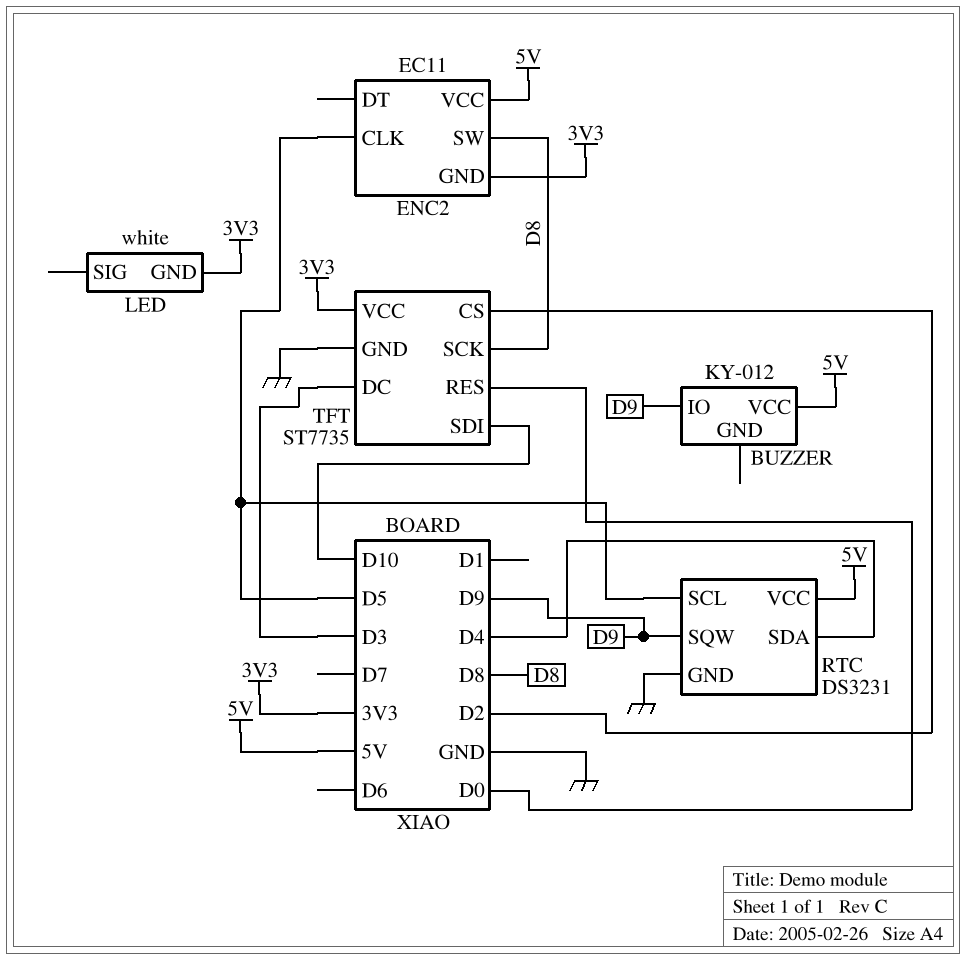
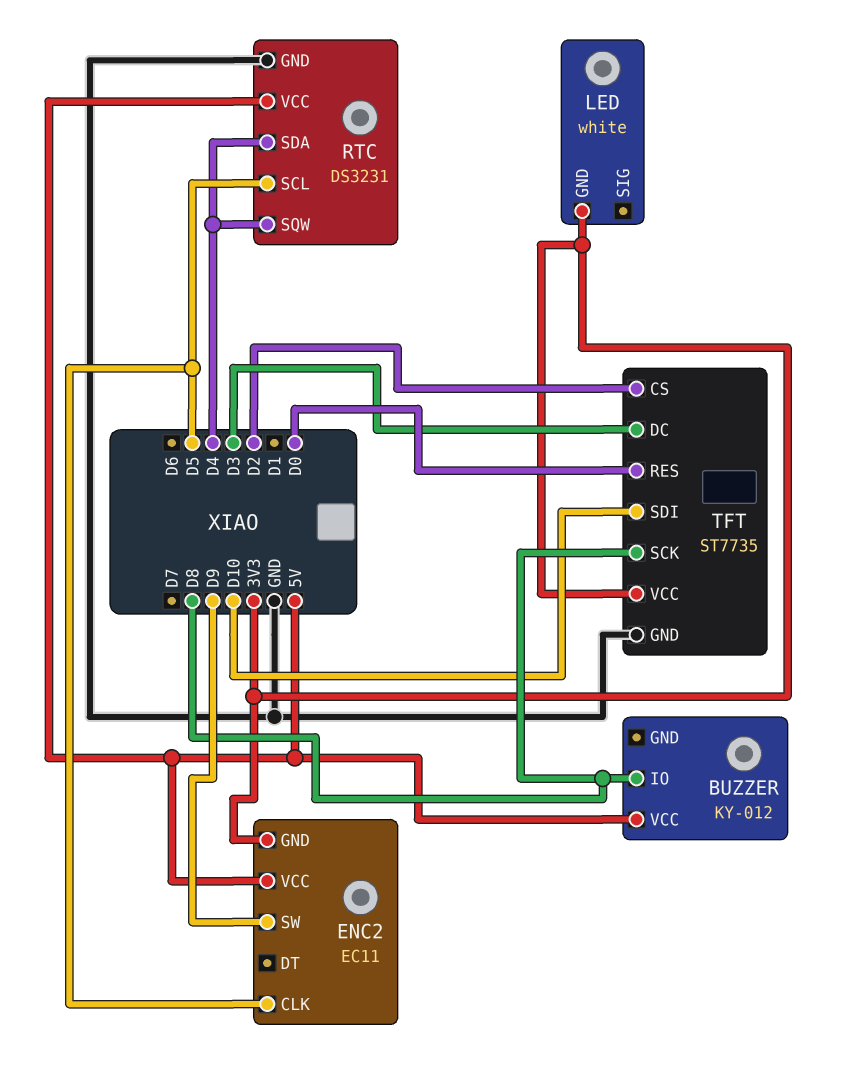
BUZZER pin IO: D9 -> D8
ENC2 pin SW: D8 -> D9
RTC pin SQW: D9 -> D4

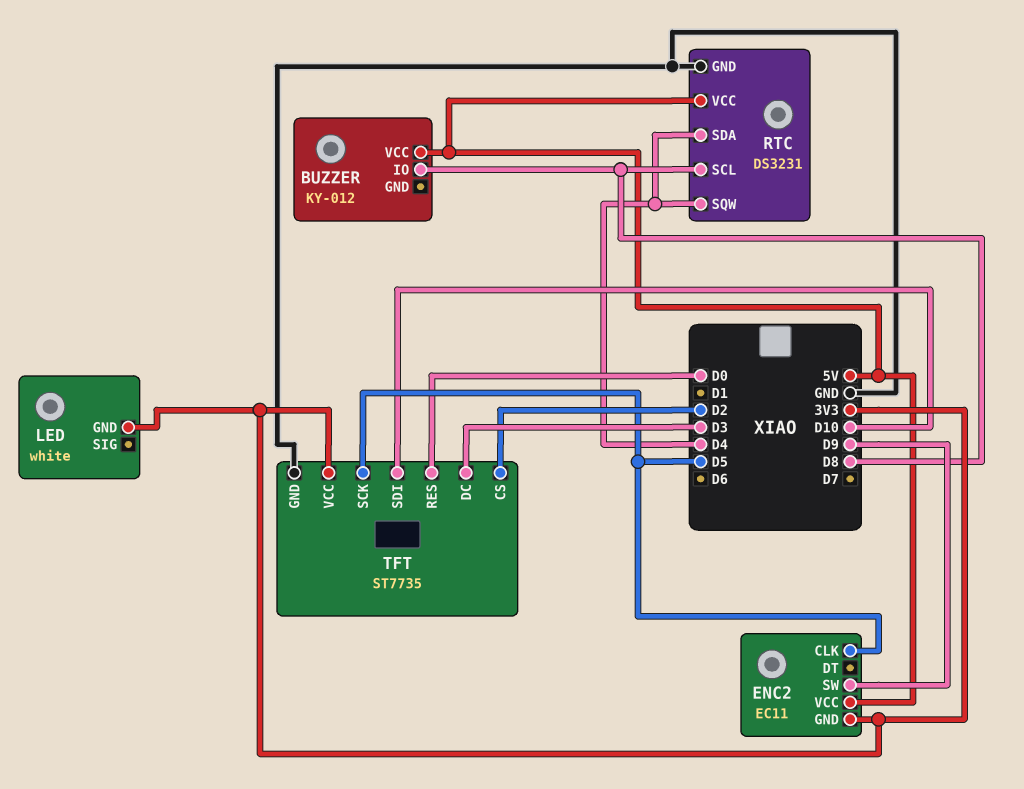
RTC pin SCL: D5 -> D8
TFT pin SCK: D8 -> D5

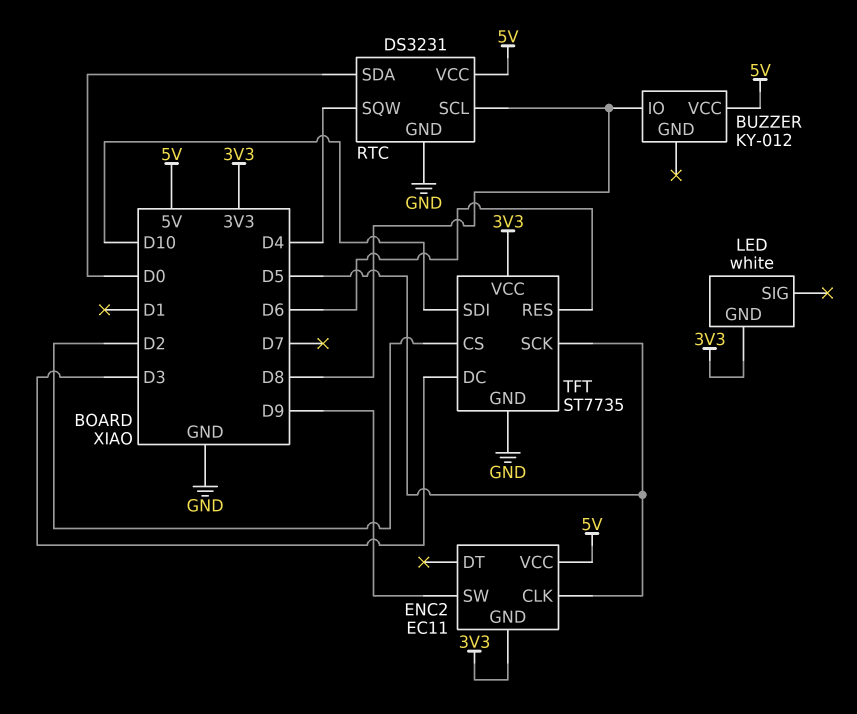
RTC pin SDA: D4 -> D0
TFT pin RES: D0 -> D6

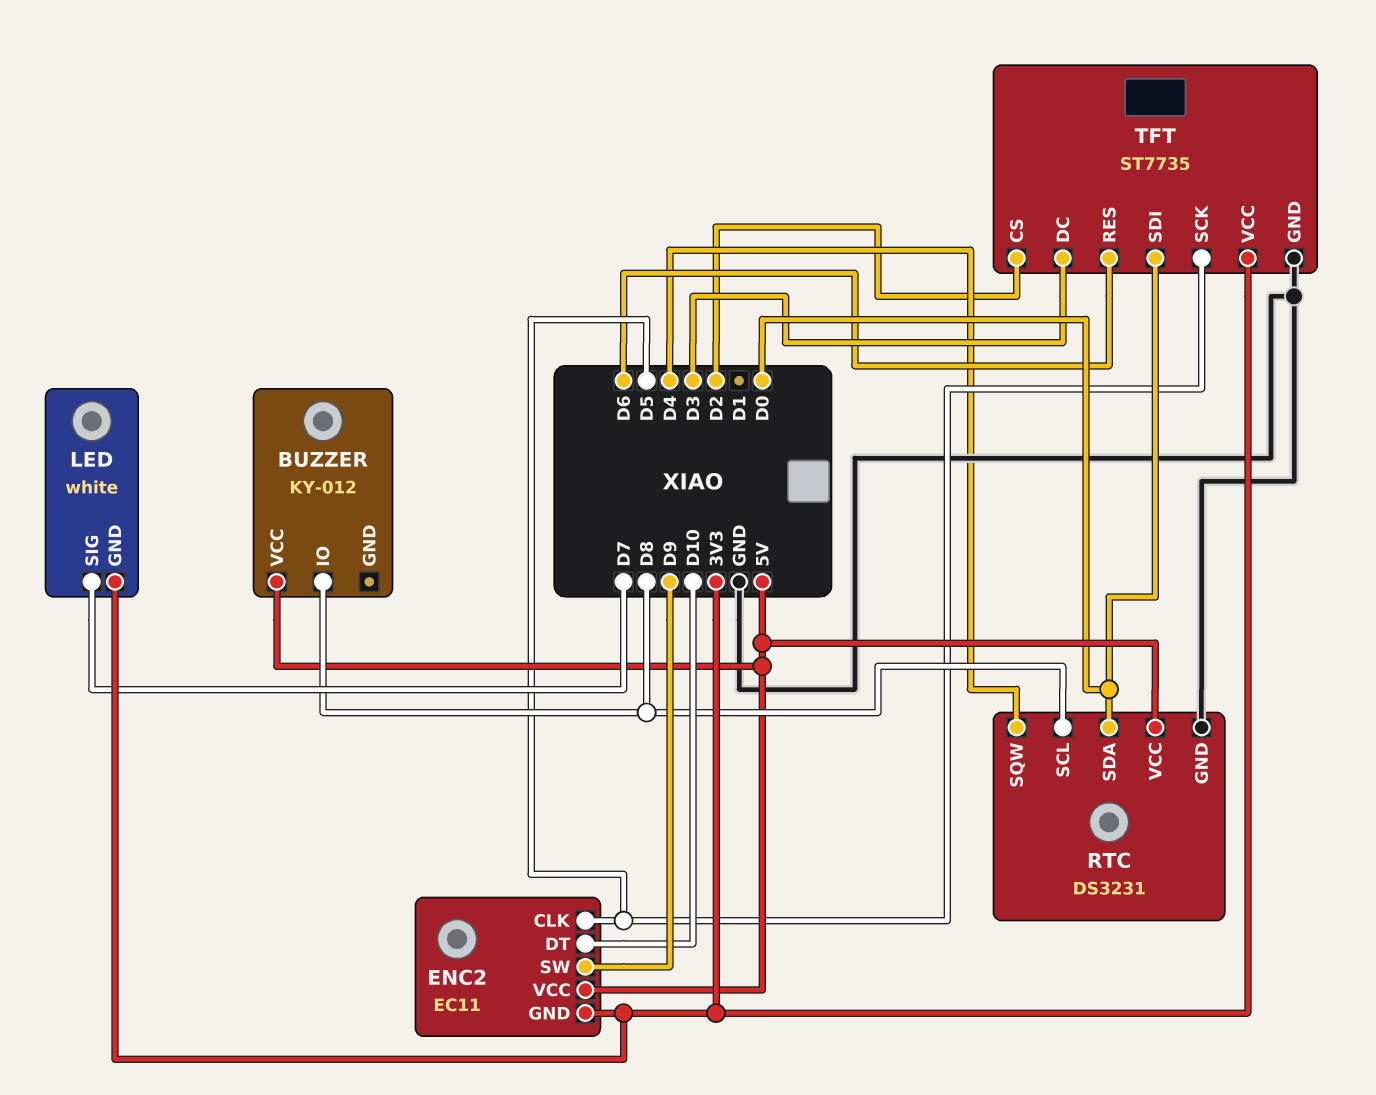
ENC2 pin DT: none -> D10
LED pin SIG: none -> D7
TFT pin SDI: D10 -> D0

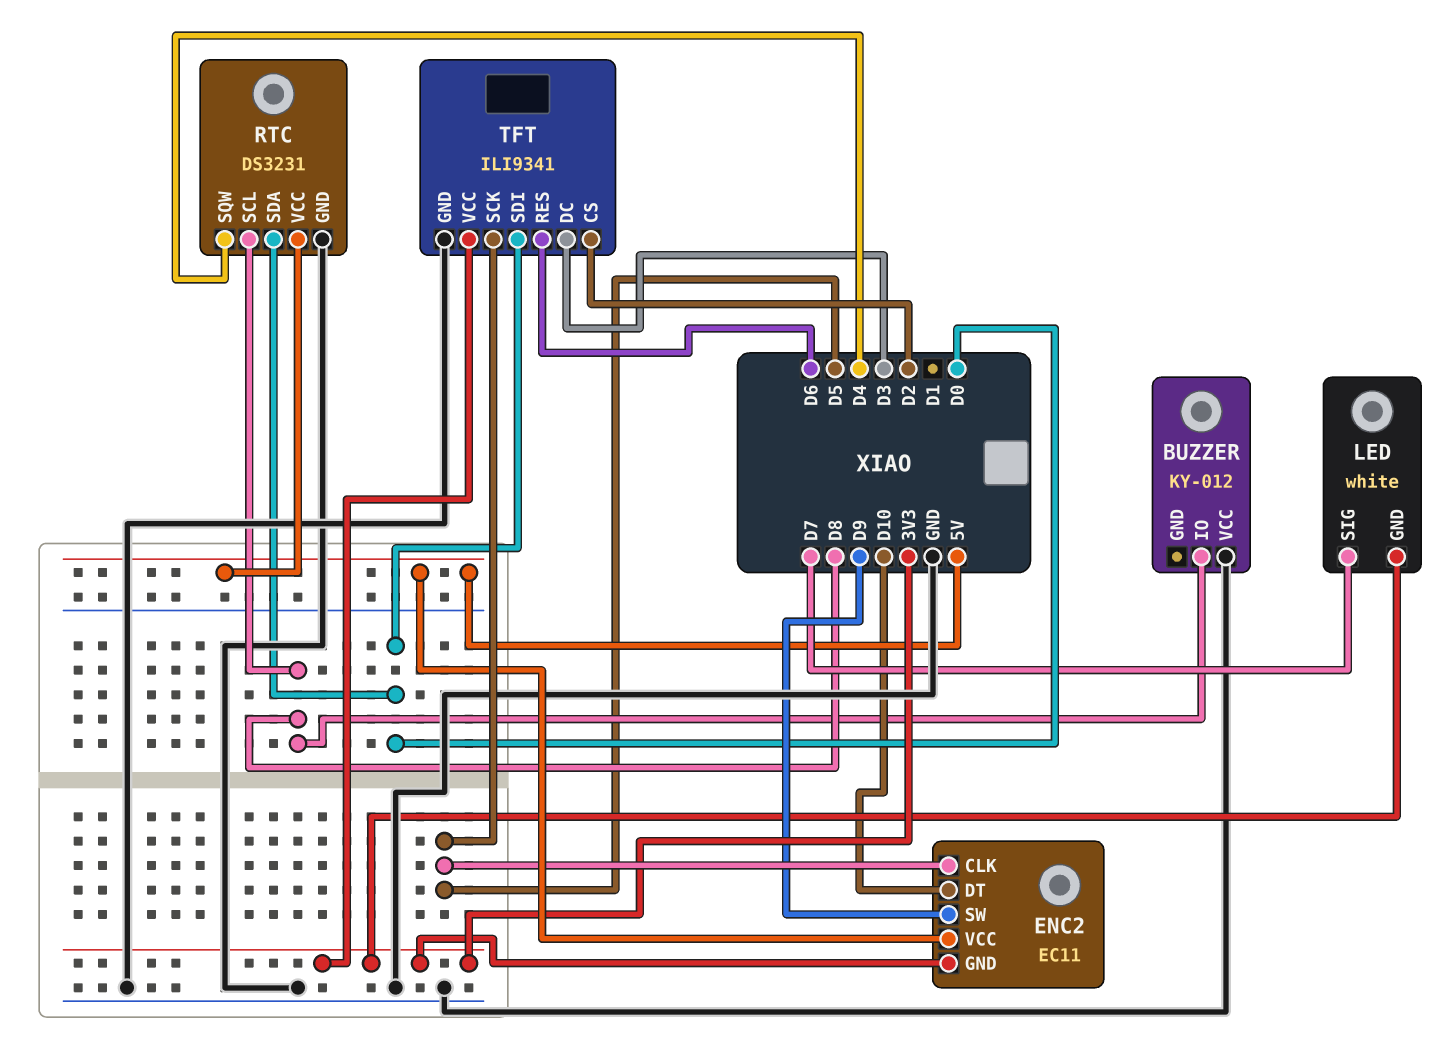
BUZZER pin VCC: 5V -> GND
TFT: ST7735 -> ILI9341

